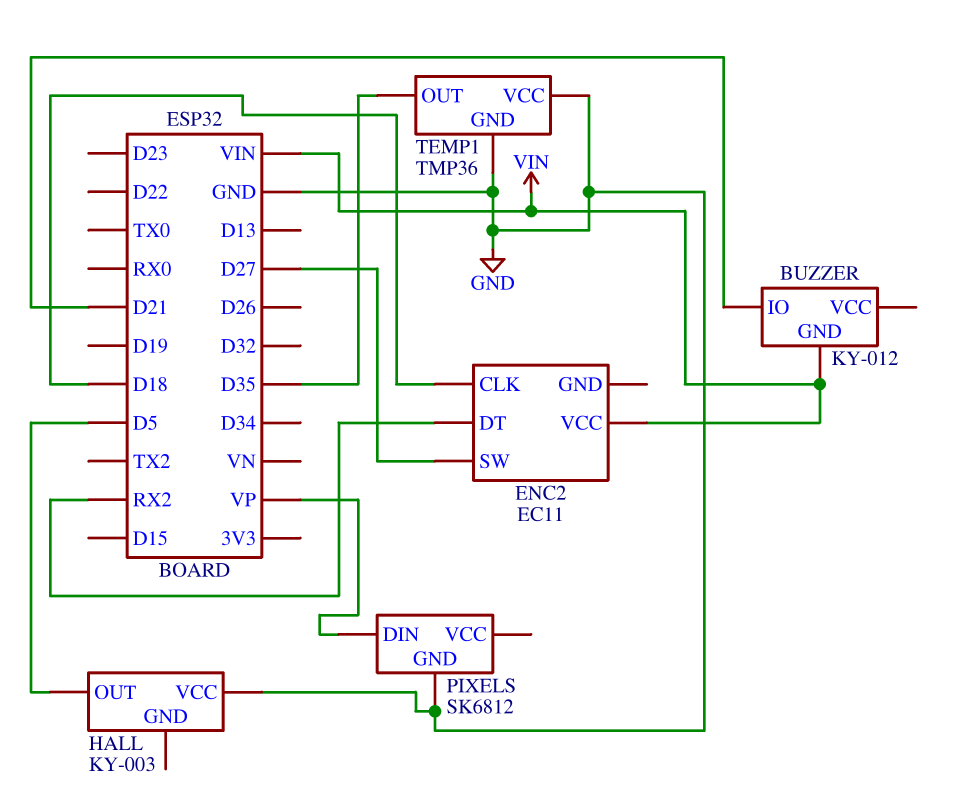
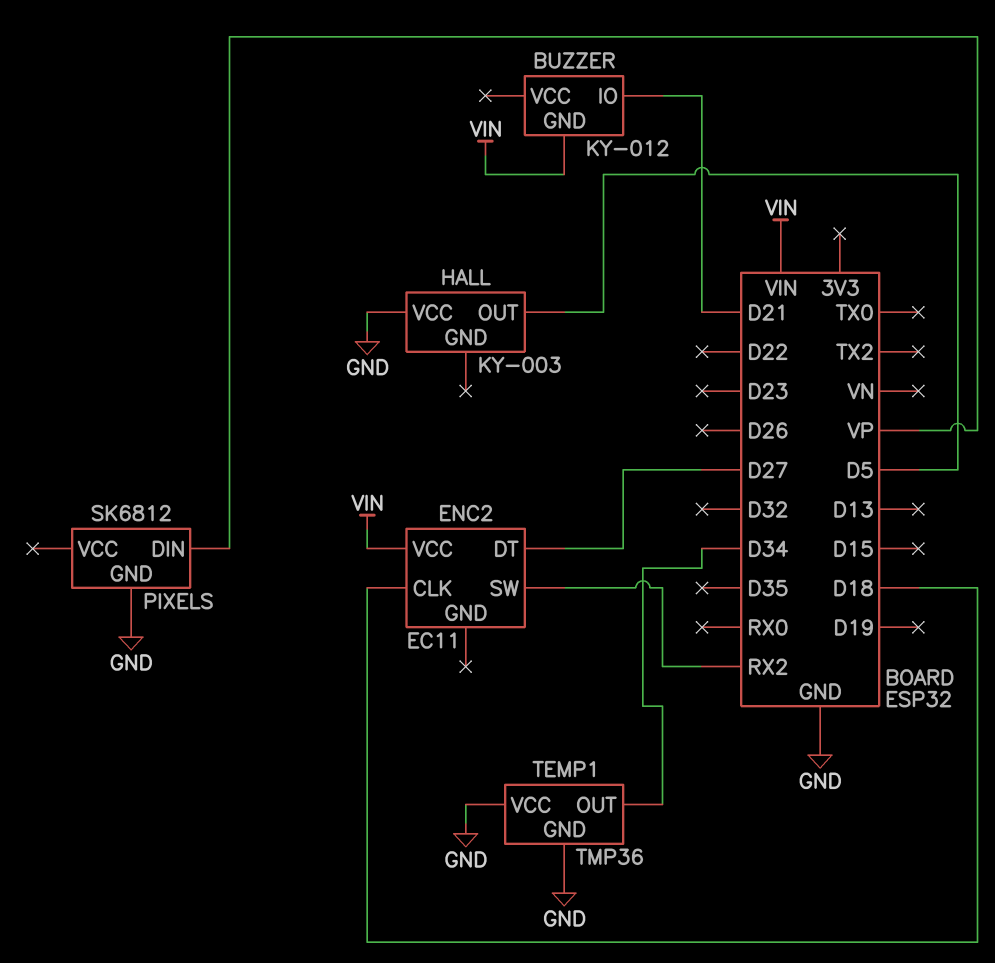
ENC2 pin DT: RX2 -> D27
ENC2 pin SW: D27 -> RX2
TEMP1 pin OUT: D35 -> D34

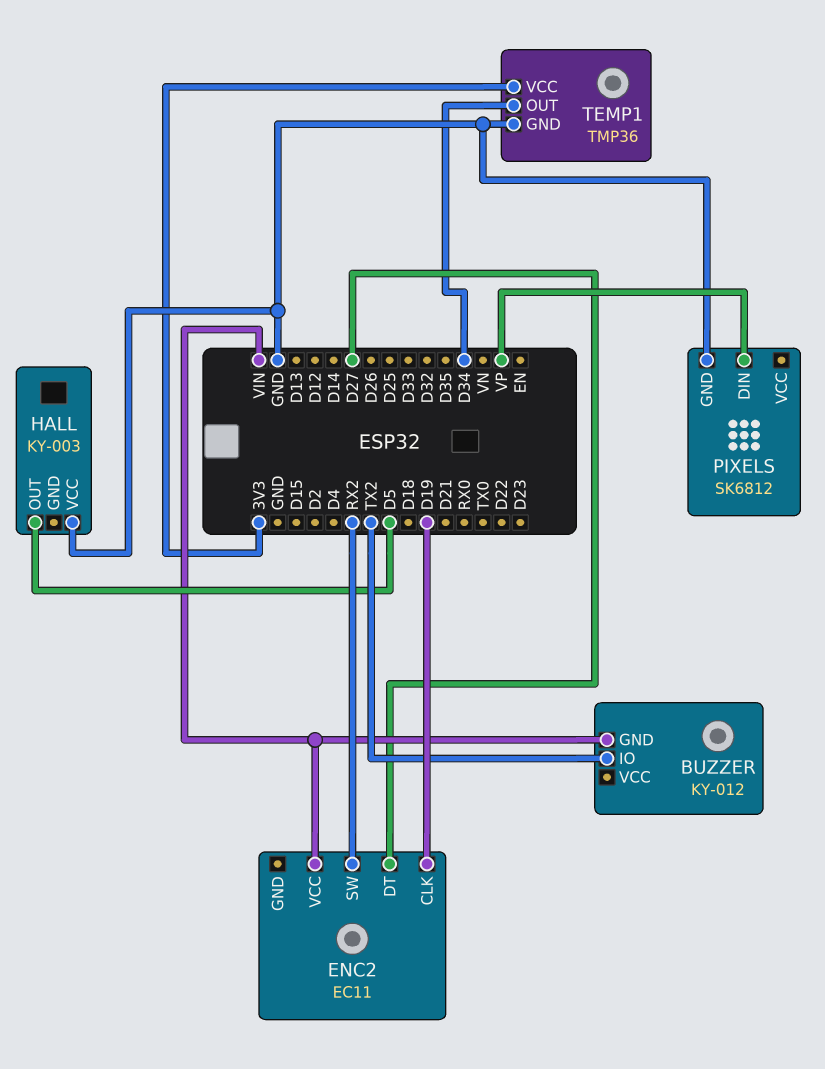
BUZZER pin IO: D21 -> TX2
ENC2 pin CLK: D18 -> D19
TEMP1 pin VCC: GND -> 3V3

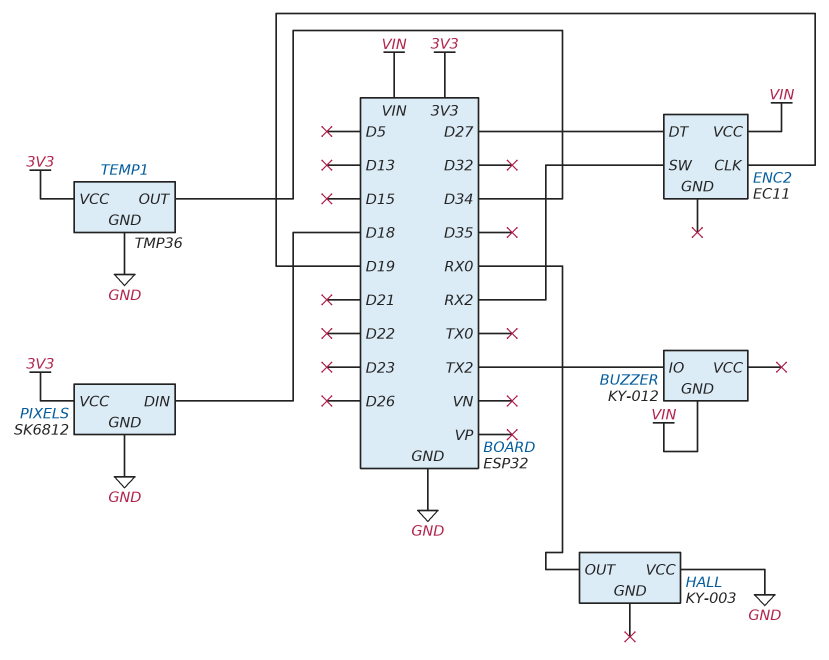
HALL pin OUT: D5 -> RX0
PIXELS pin DIN: VP -> D18
PIXELS pin VCC: none -> 3V3

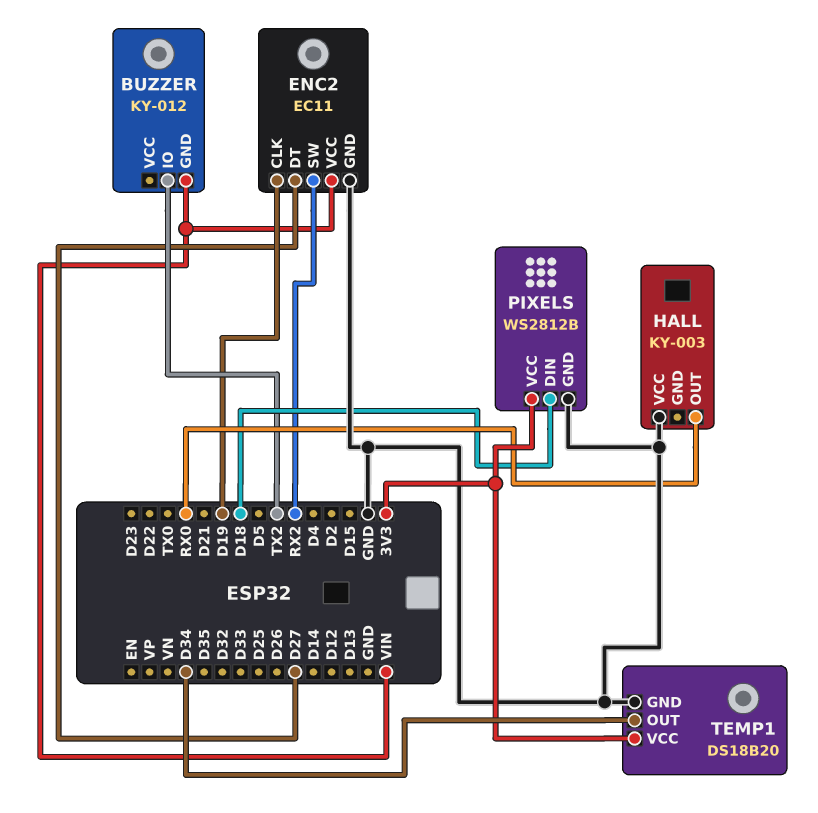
ENC2 pin GND: none -> GND
PIXELS: SK6812 -> WS2812B
TEMP1: TMP36 -> DS18B20

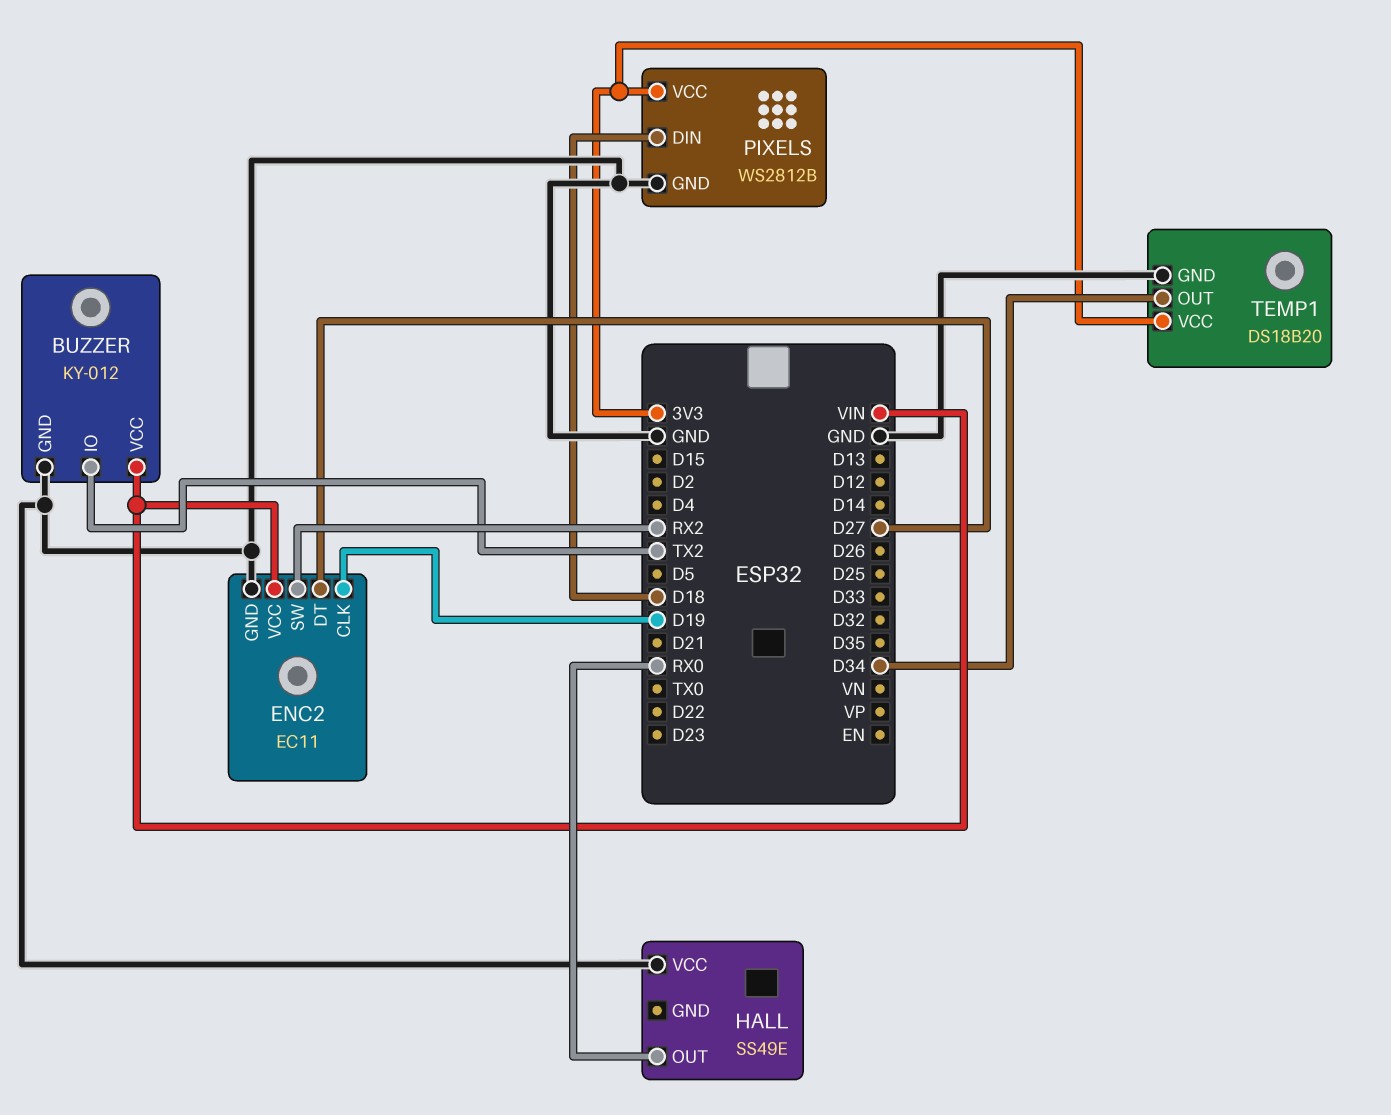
BUZZER pin GND: VIN -> GND
BUZZER pin VCC: none -> VIN
HALL: KY-003 -> SS49E

